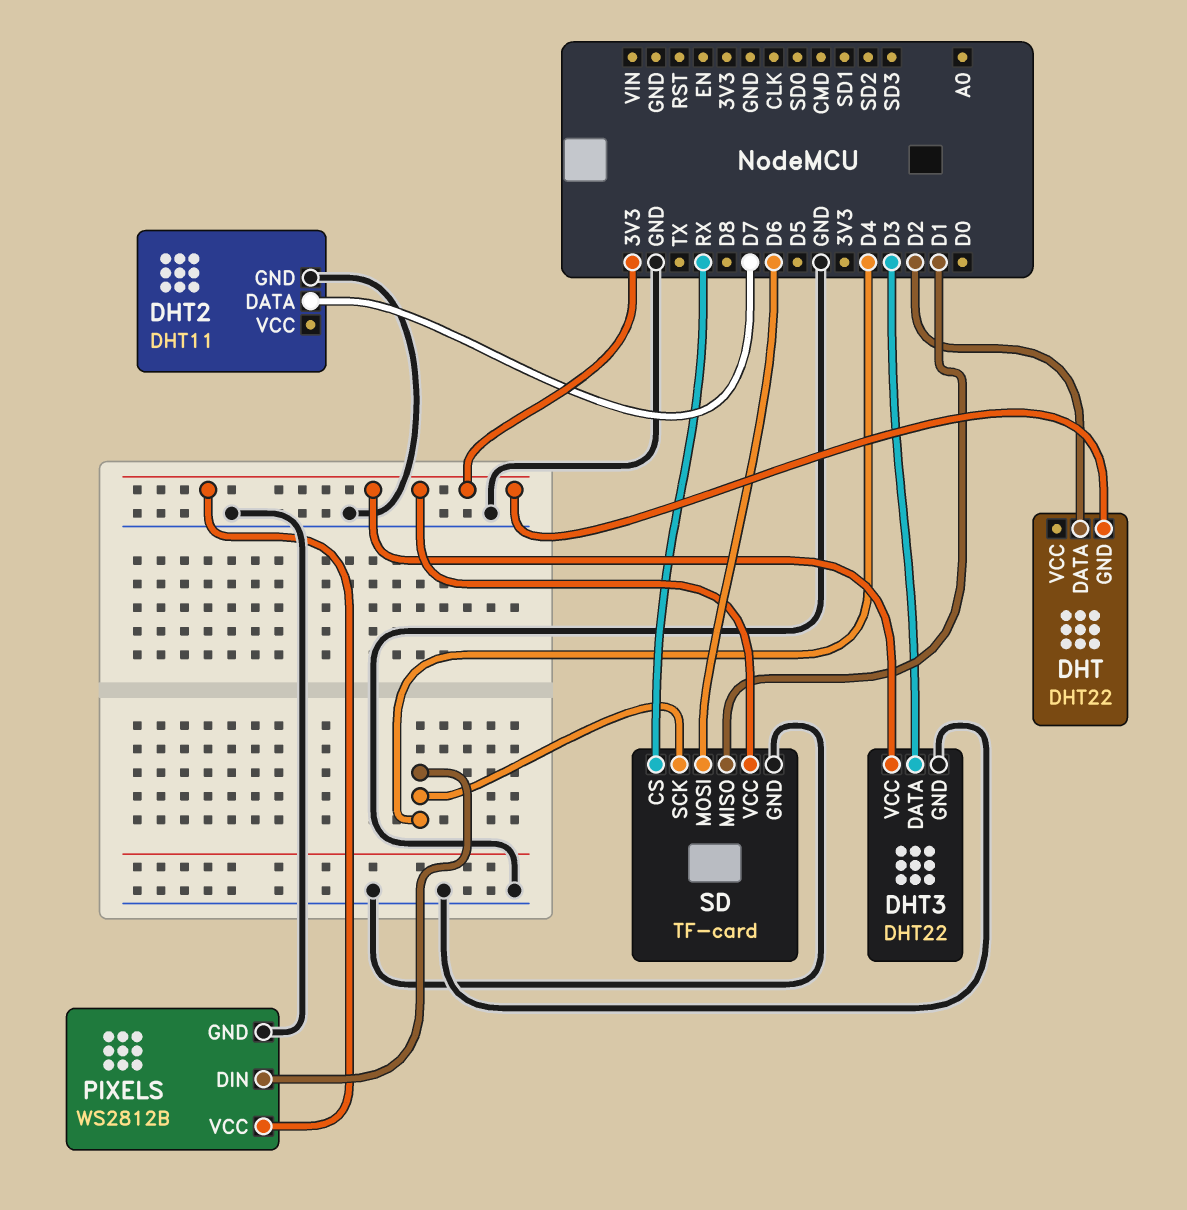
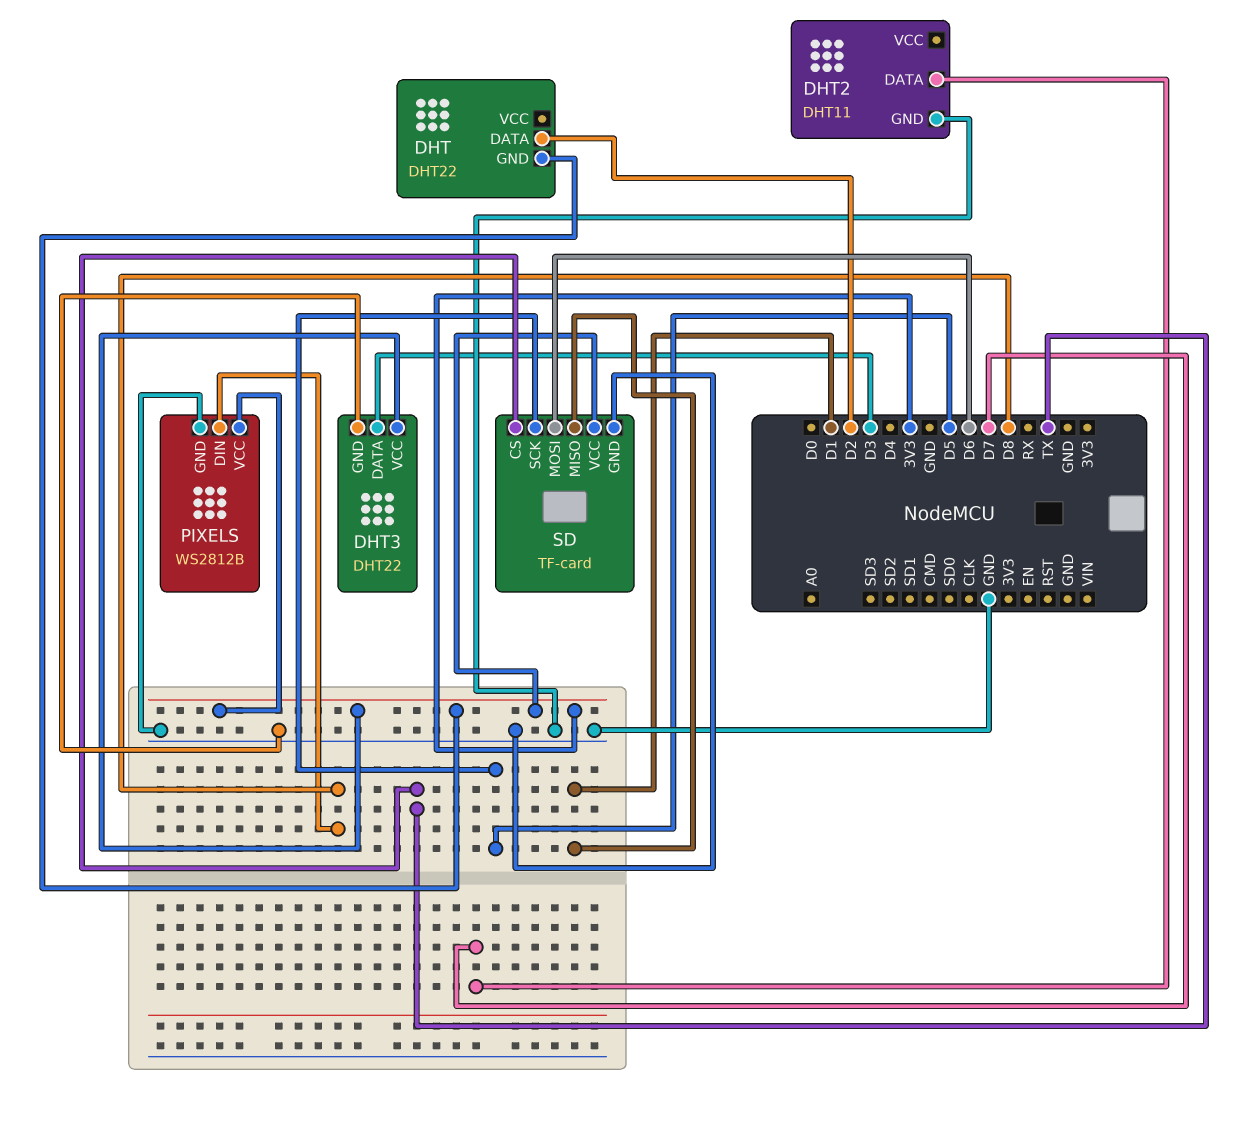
PIXELS pin DIN: D4 -> D8
SD pin CS: RX -> TX
SD pin SCK: D4 -> D5

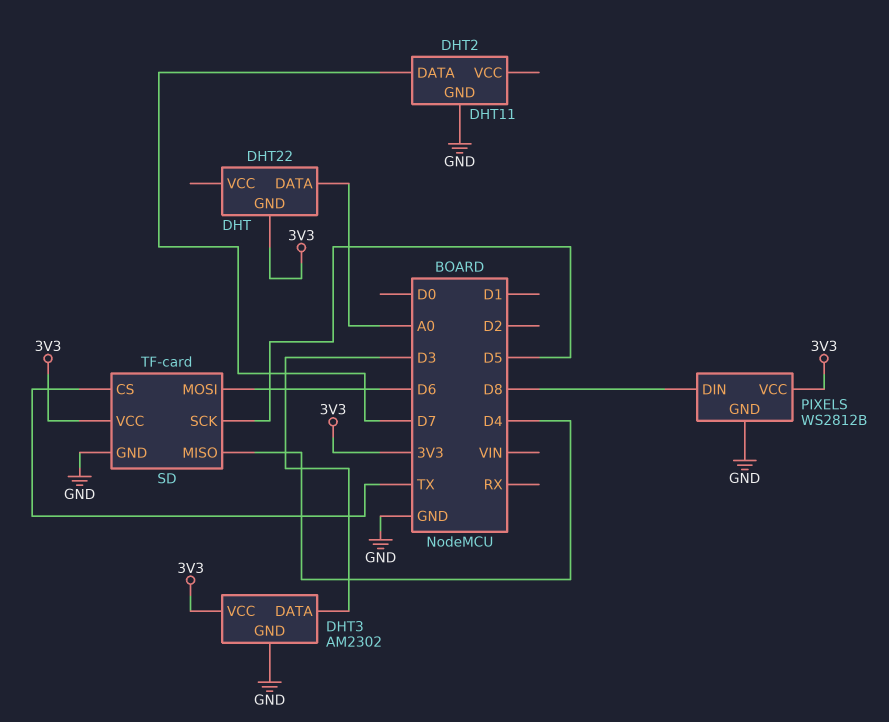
DHT pin DATA: D2 -> A0
DHT3: DHT22 -> AM2302
SD pin MISO: D1 -> D4

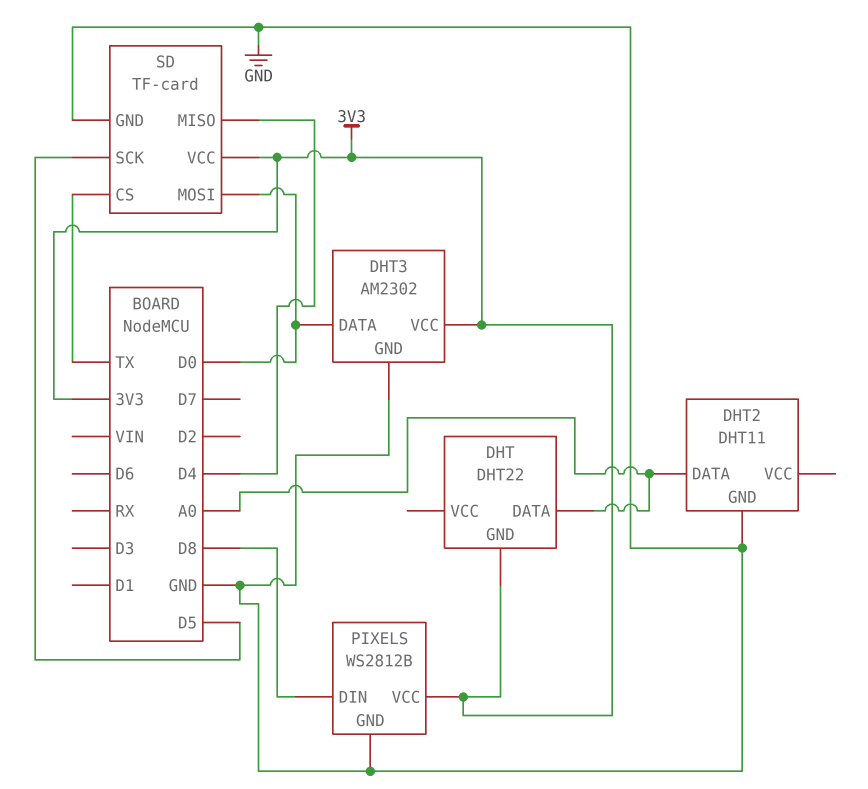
DHT2 pin DATA: D7 -> A0
DHT3 pin DATA: D3 -> D0
SD pin MOSI: D6 -> D0

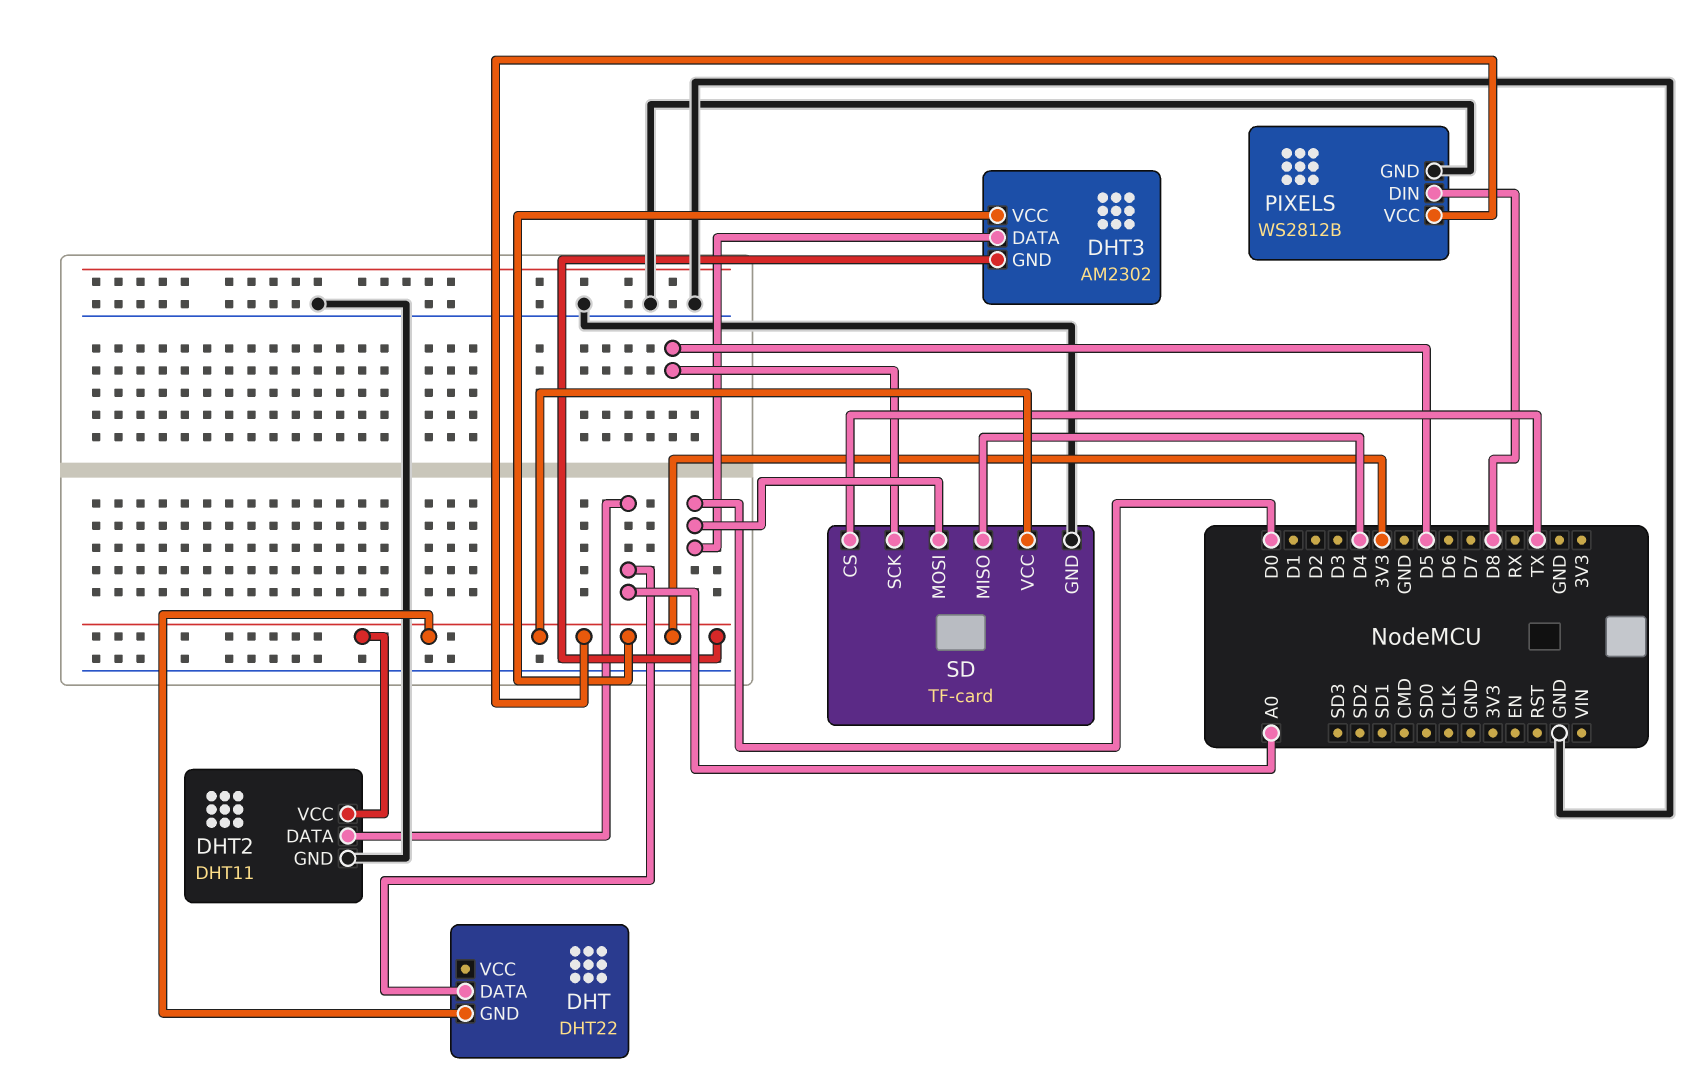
DHT2 pin VCC: none -> 3V3
DHT3 pin GND: GND -> 3V3

